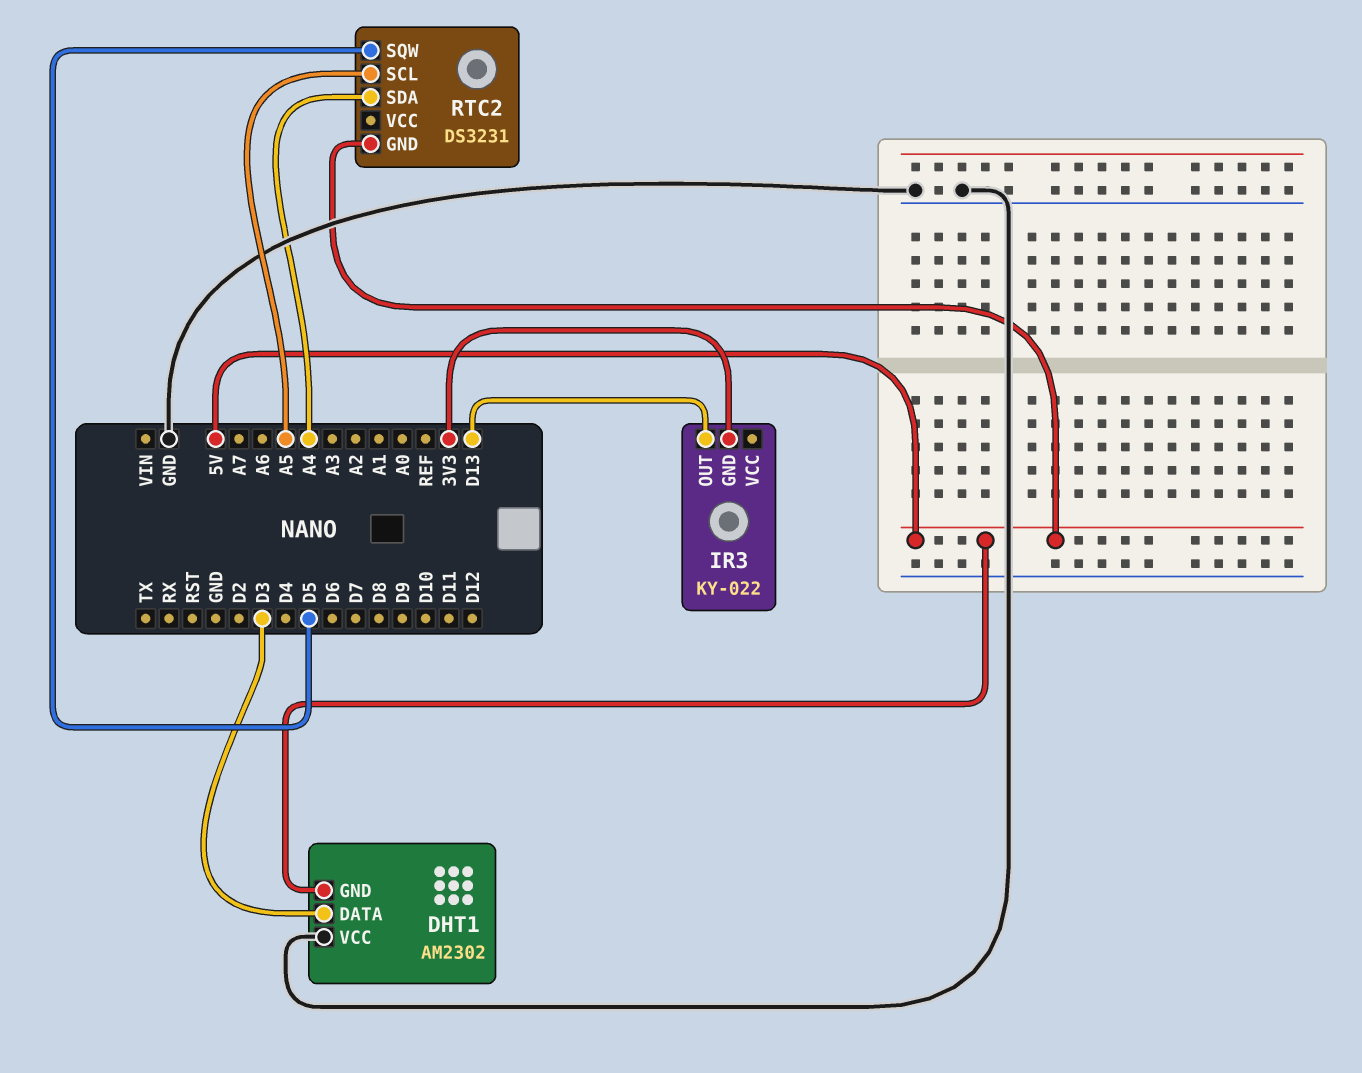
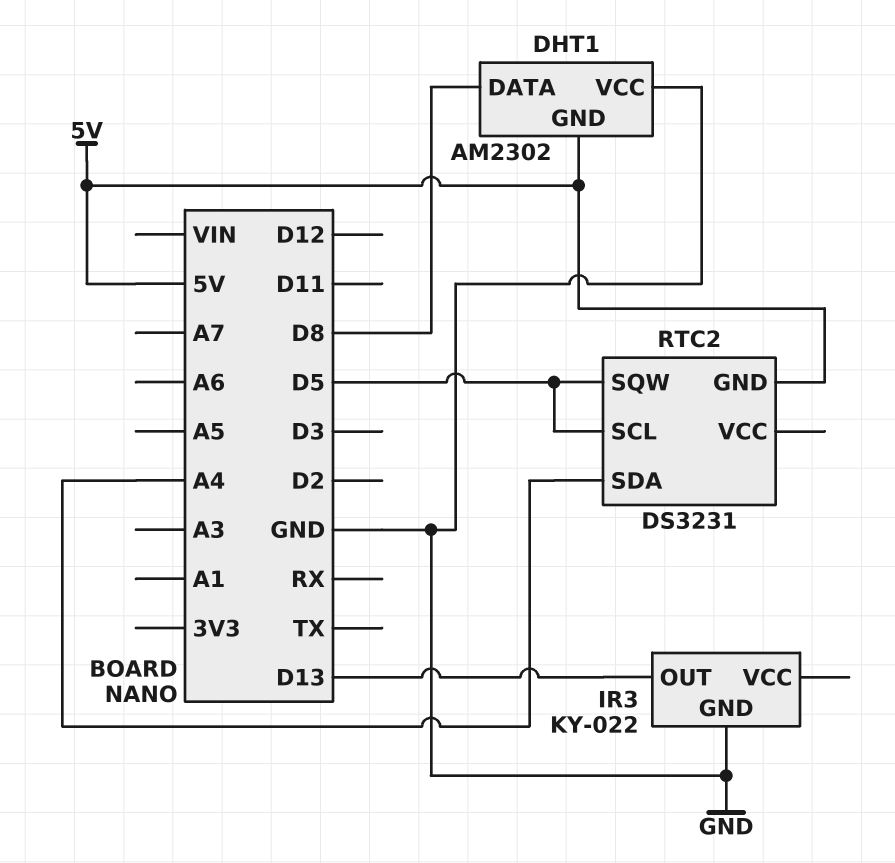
DHT1 pin DATA: D3 -> D8
IR3 pin GND: 3V3 -> GND
RTC2 pin SCL: A5 -> D5

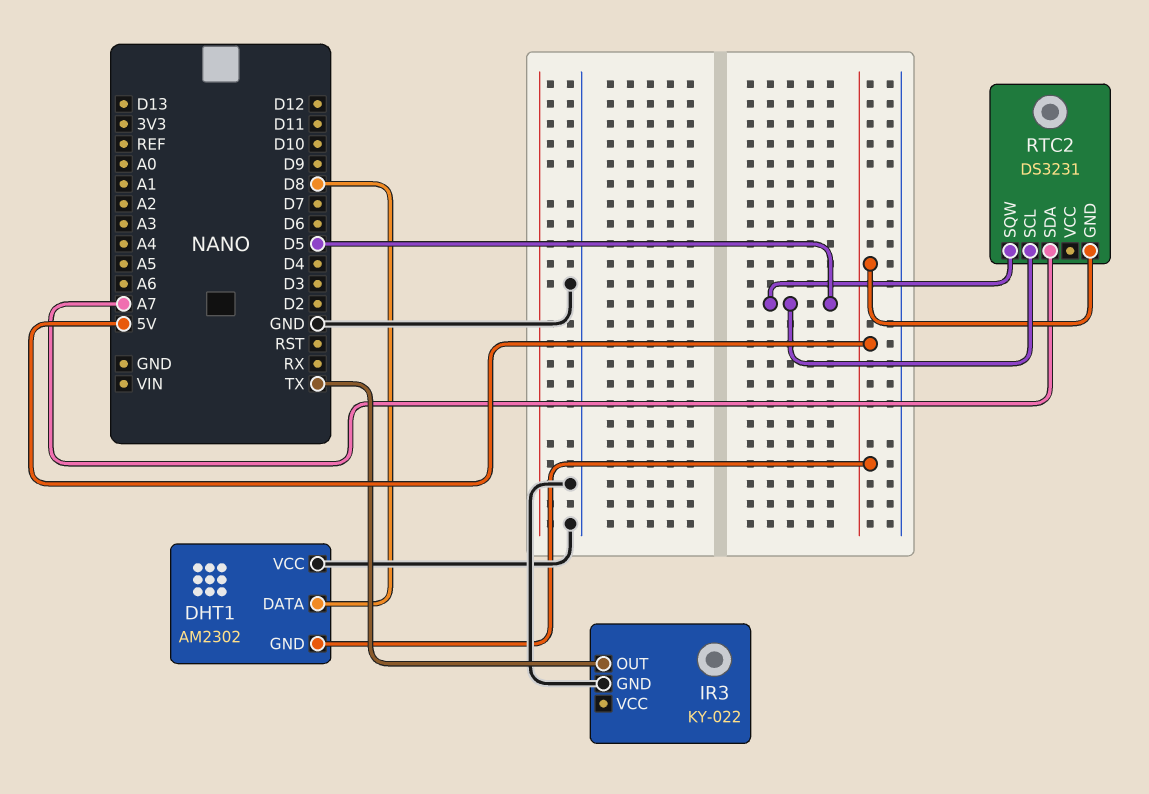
IR3 pin OUT: D13 -> TX
RTC2 pin SDA: A4 -> A7

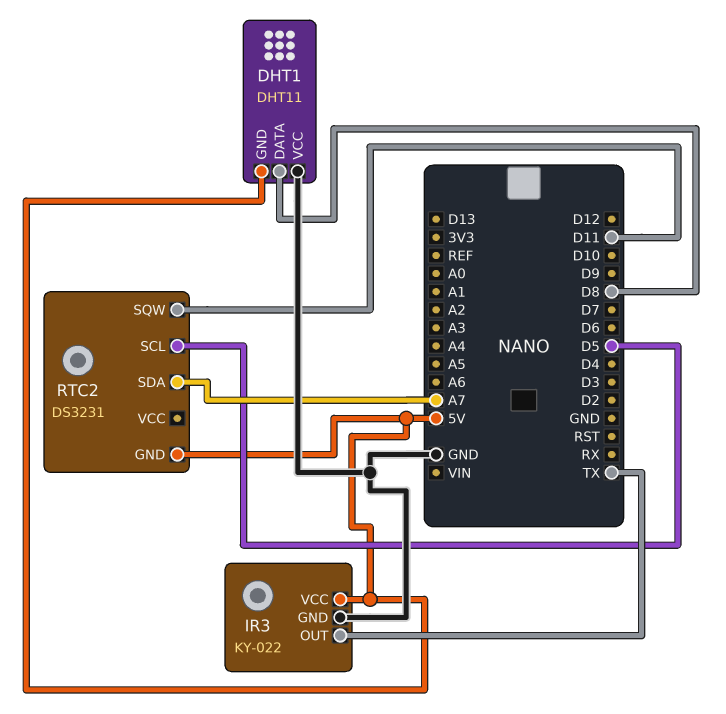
DHT1: AM2302 -> DHT11
IR3 pin VCC: none -> 5V
RTC2 pin SQW: D5 -> D11

